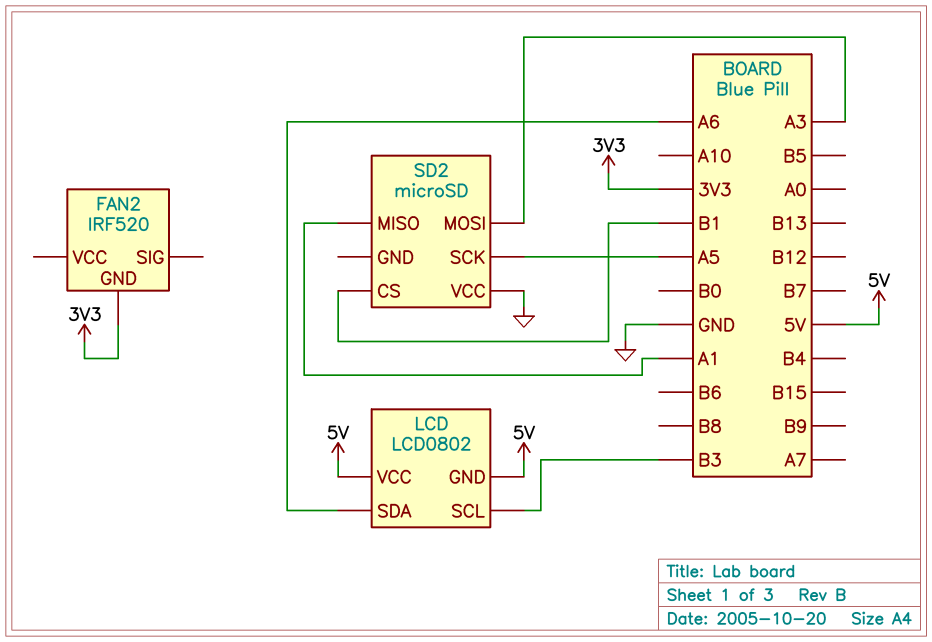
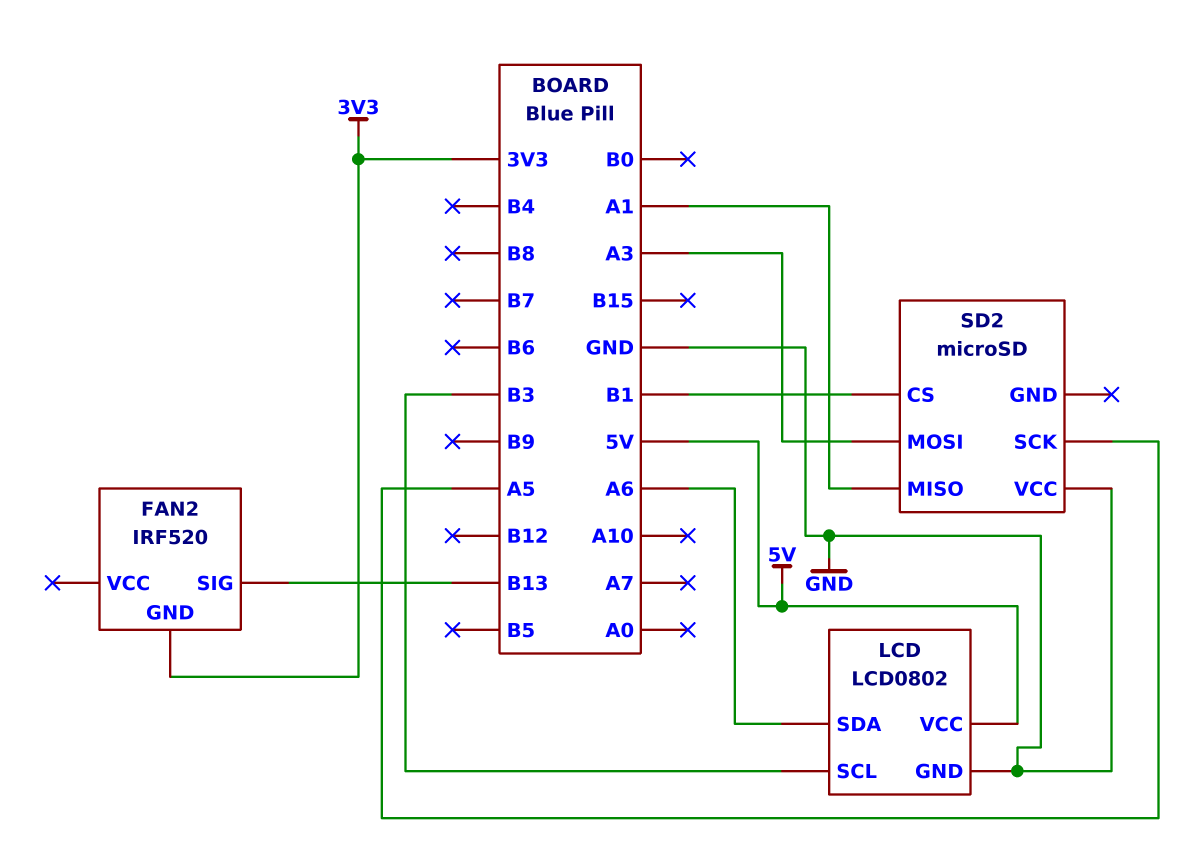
FAN2 pin SIG: none -> B13
LCD pin GND: 5V -> GND

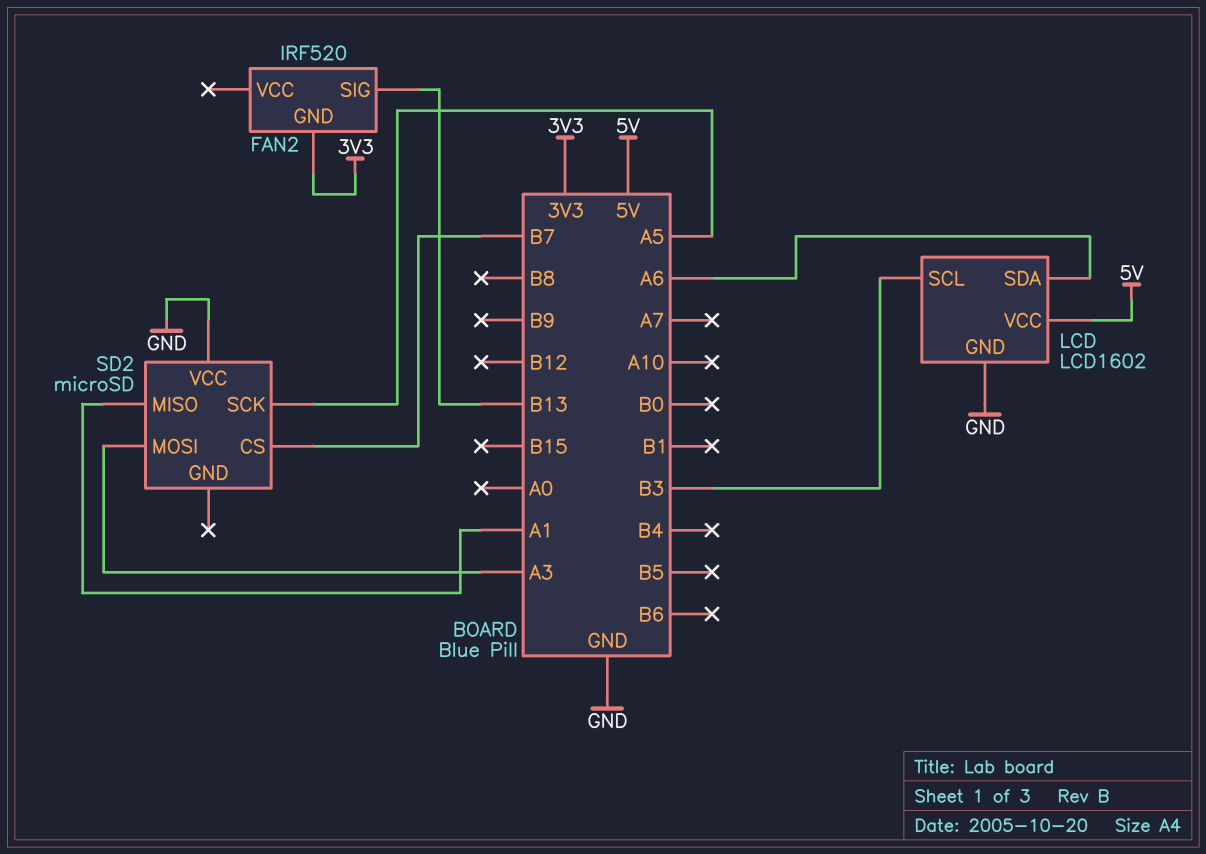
LCD: LCD0802 -> LCD1602
SD2 pin CS: B1 -> B7

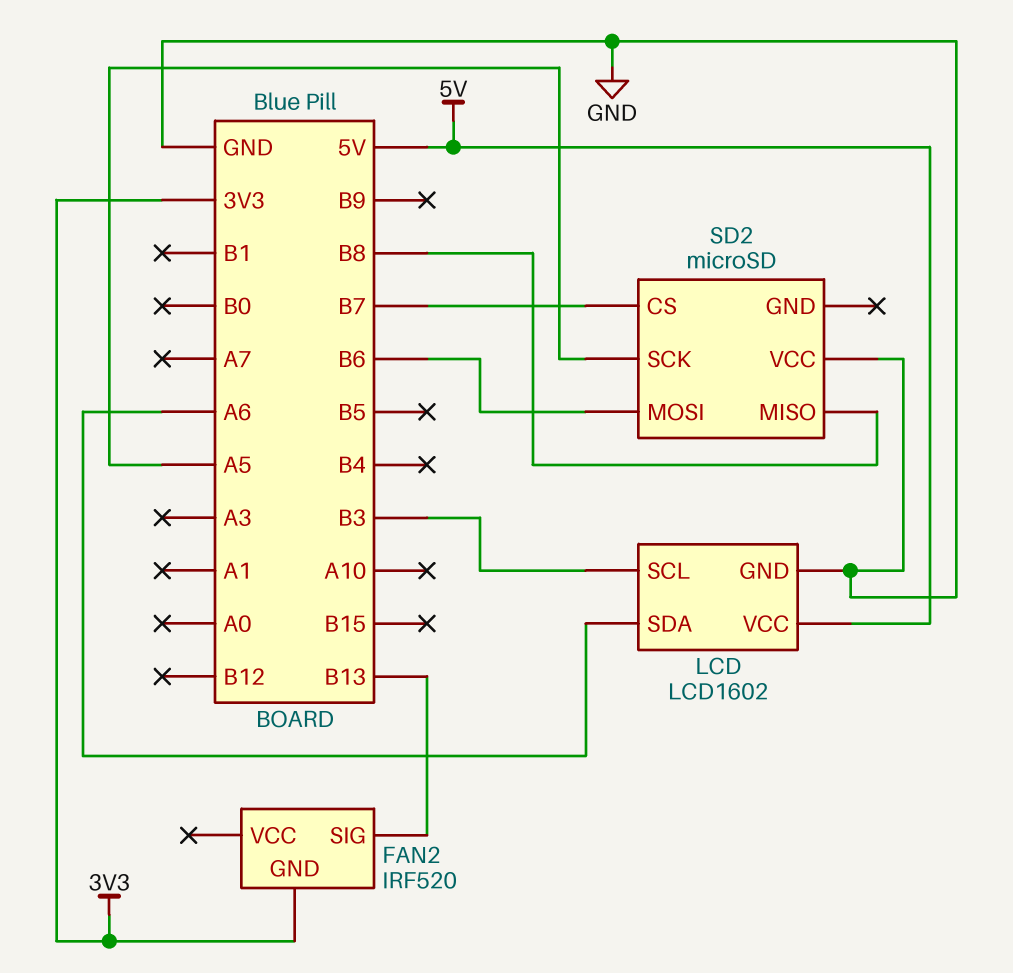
SD2 pin MISO: A1 -> B8
SD2 pin MOSI: A3 -> B6

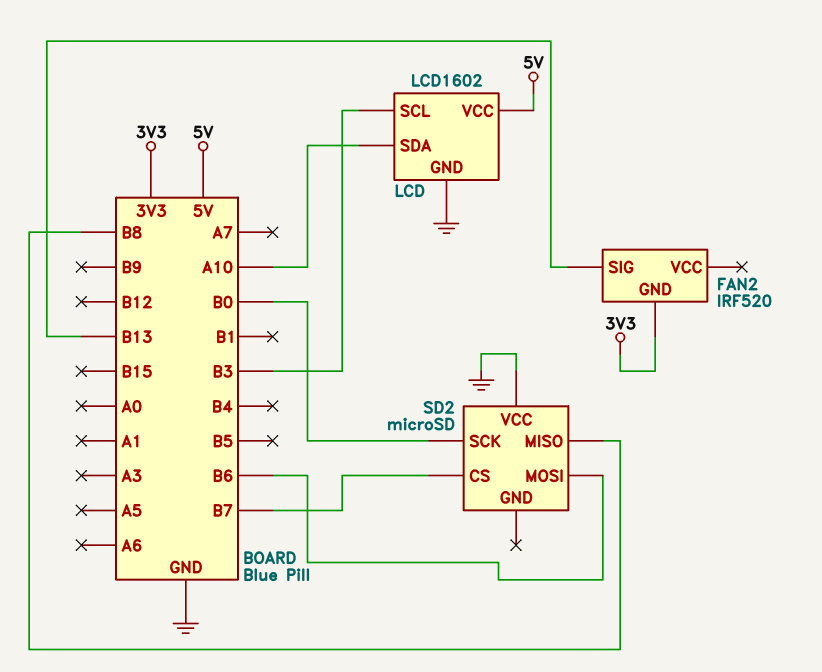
LCD pin SDA: A6 -> A10
SD2 pin SCK: A5 -> B0

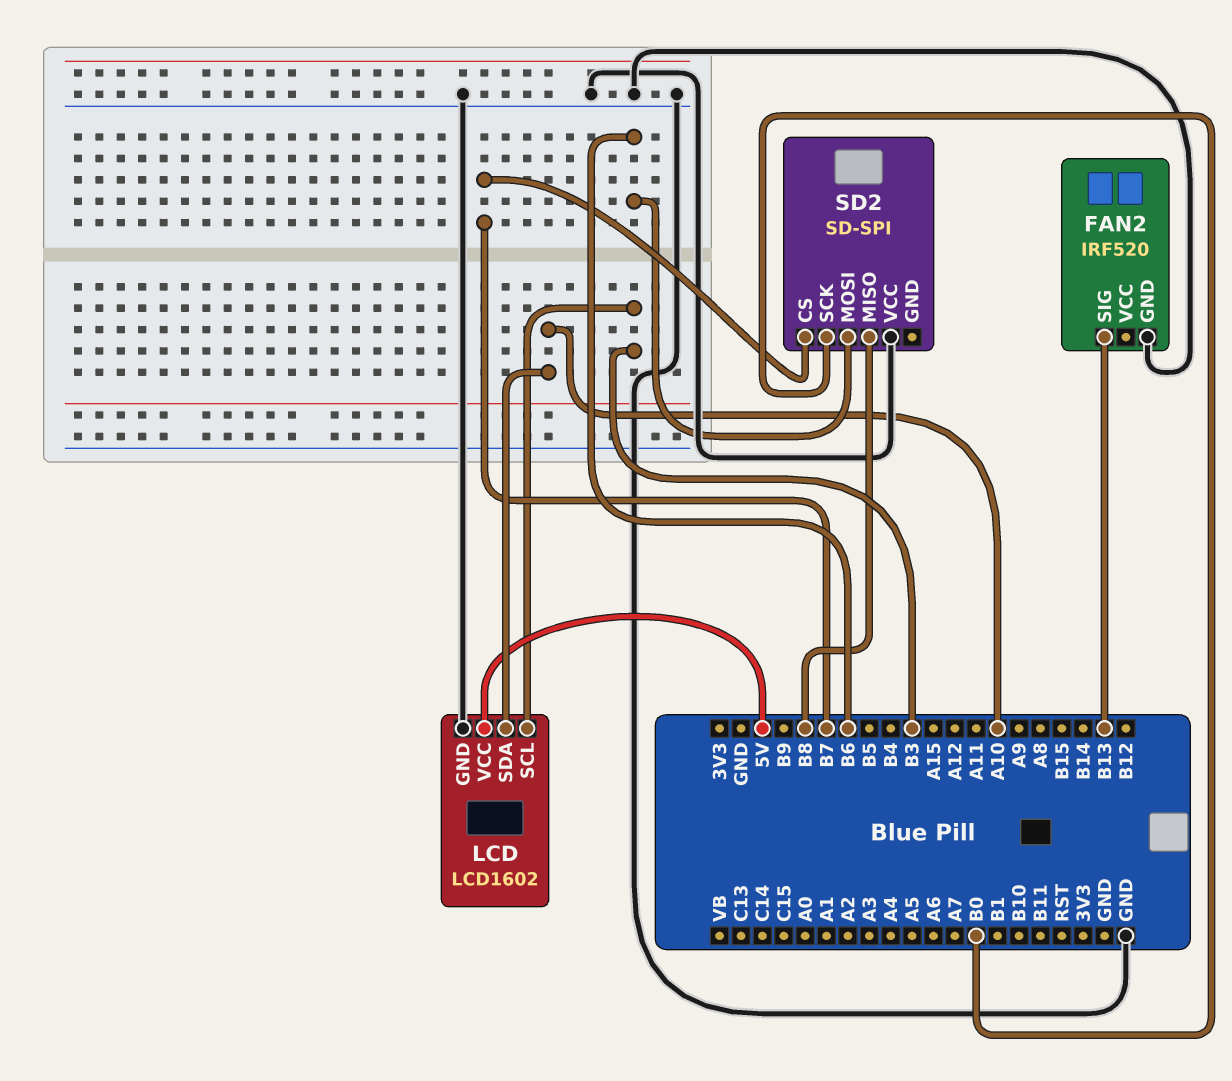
FAN2 pin GND: 3V3 -> GND
SD2: microSD -> SD-SPI

